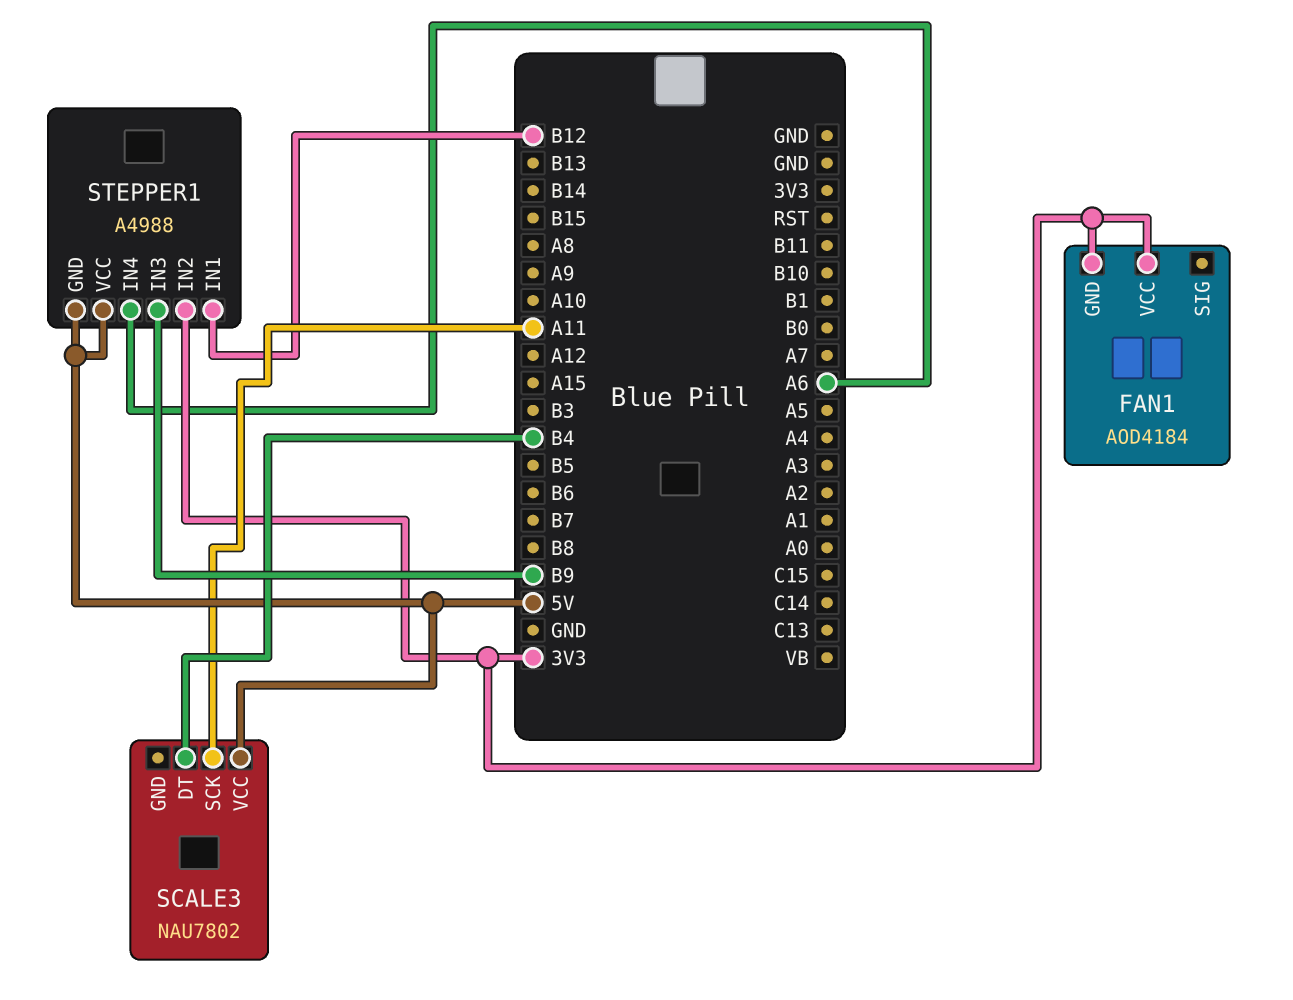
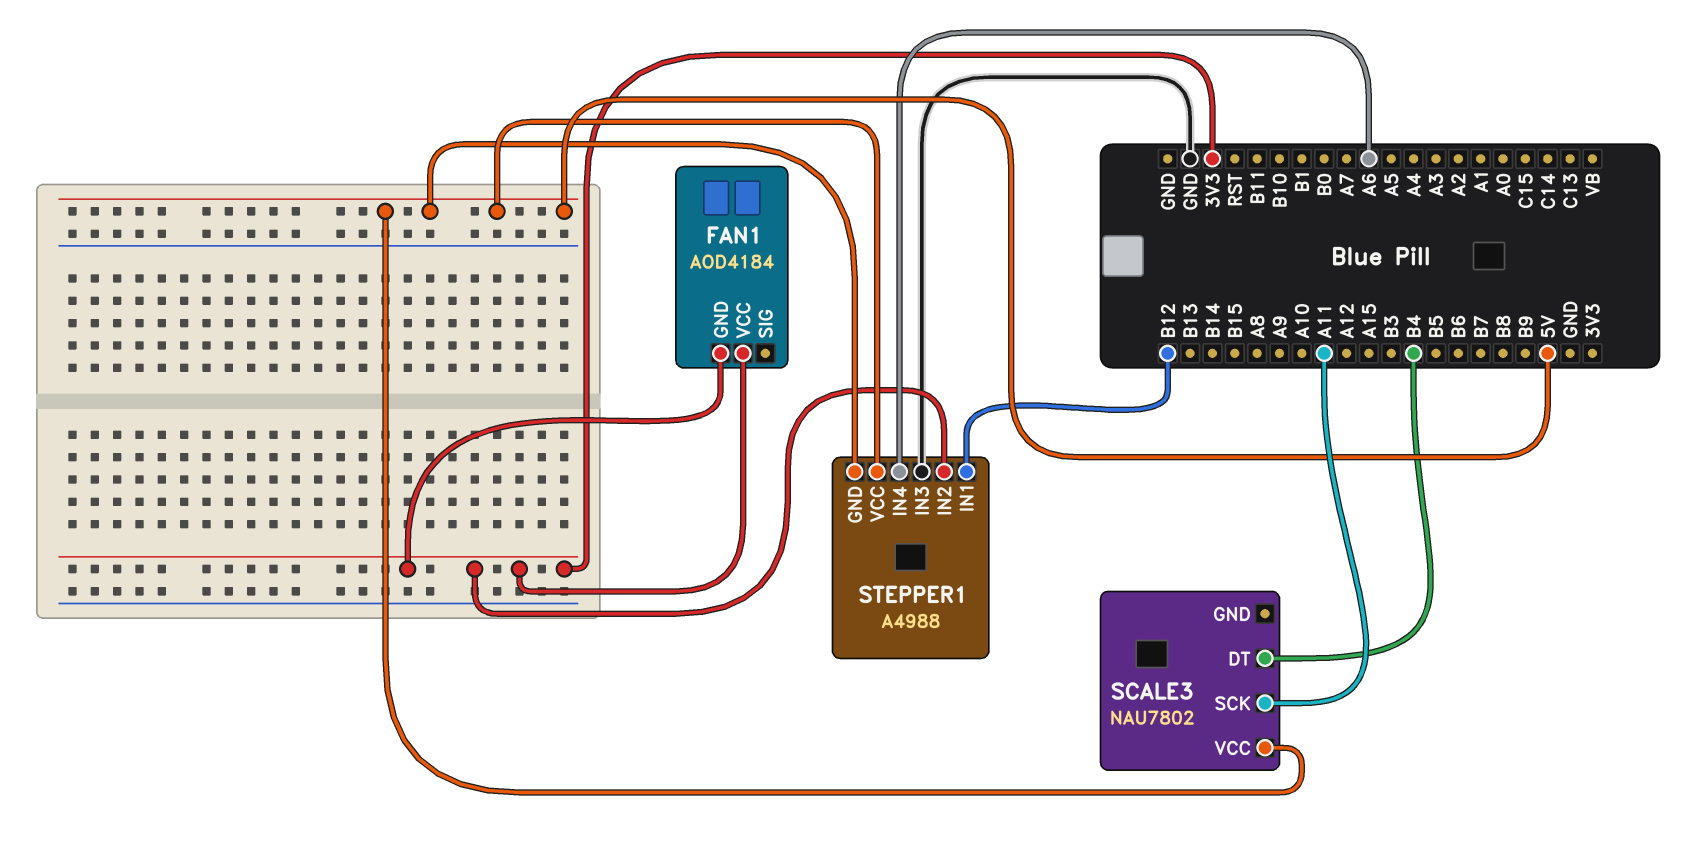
STEPPER1 pin IN3: B9 -> GND

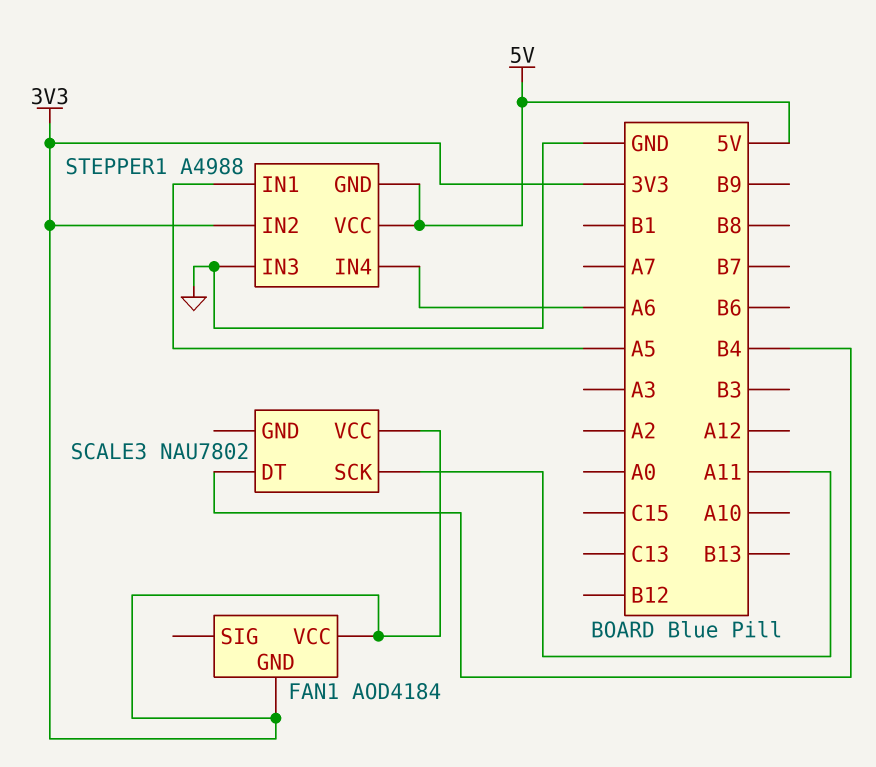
SCALE3 pin VCC: 5V -> 3V3
STEPPER1 pin IN1: B12 -> A5

